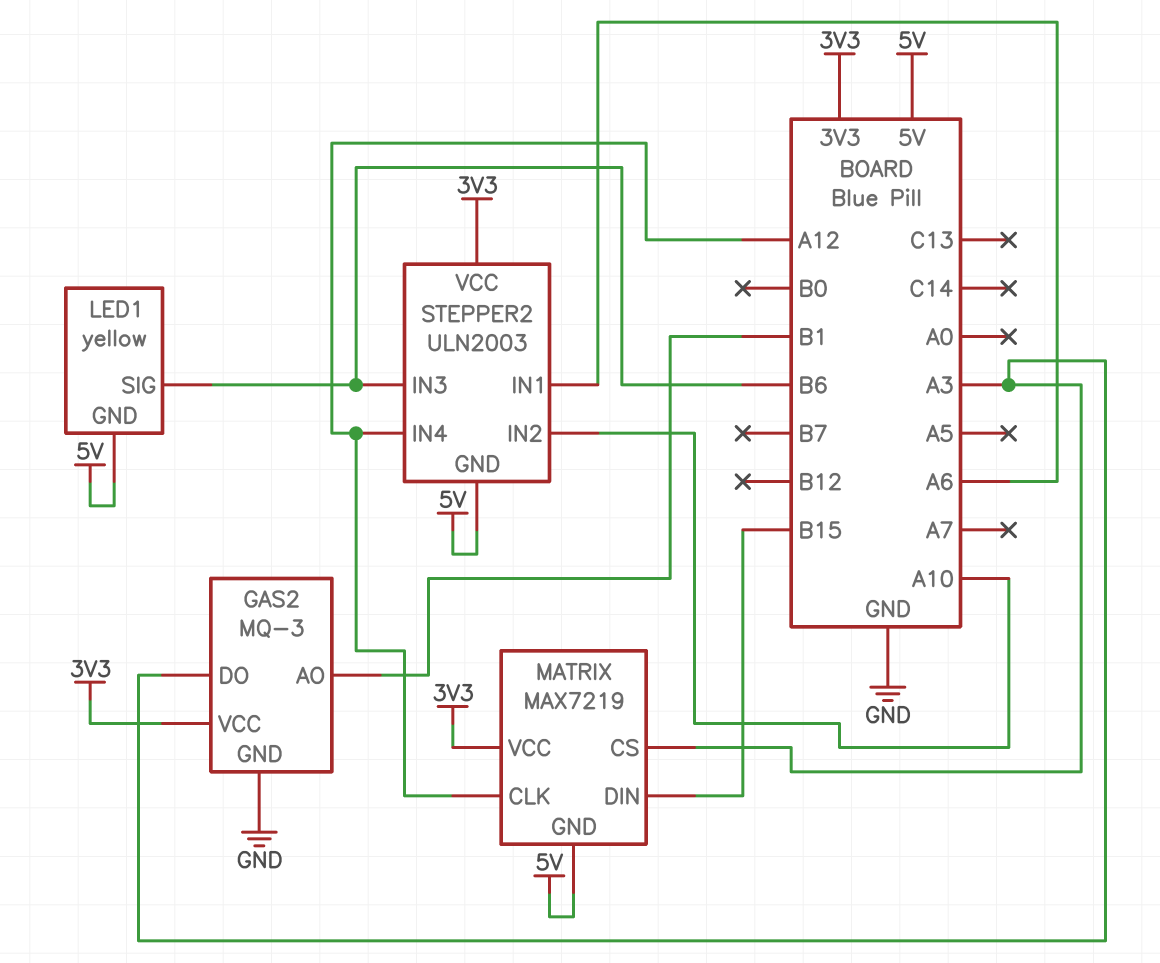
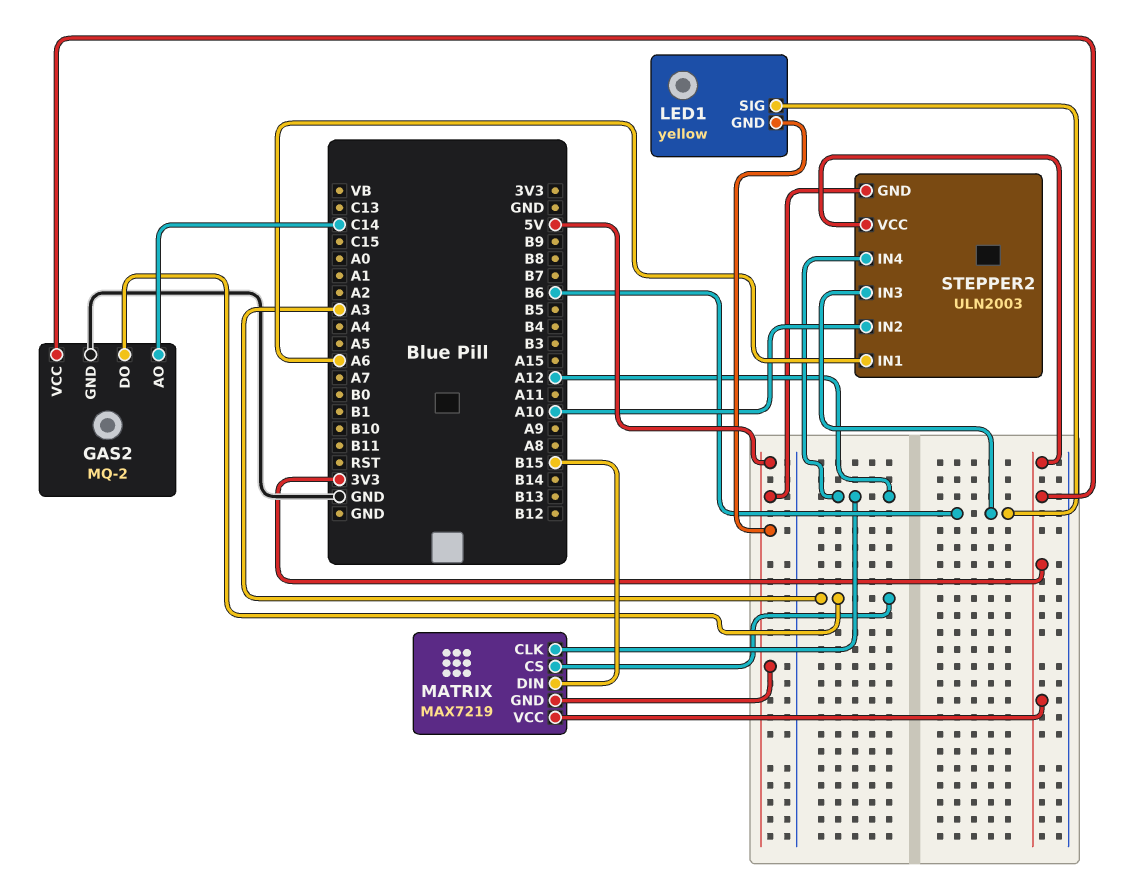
GAS2: MQ-3 -> MQ-2
GAS2 pin AO: B1 -> C14

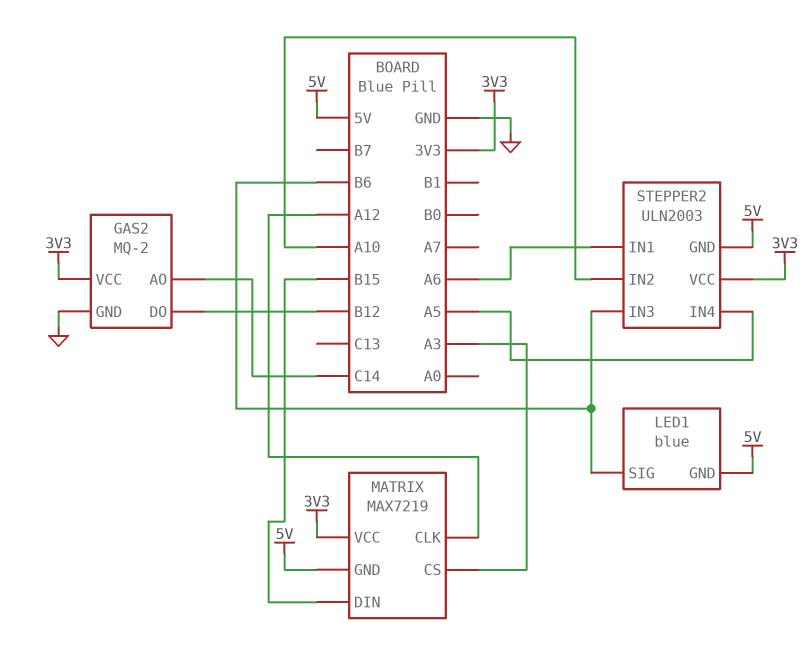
GAS2 pin DO: A3 -> B12
LED1: yellow -> blue
STEPPER2 pin IN4: A12 -> A5

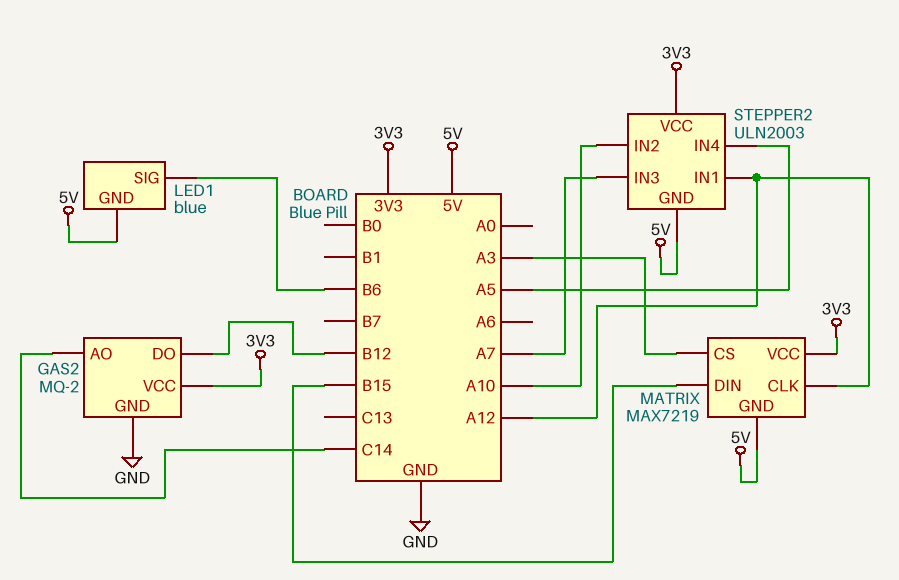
STEPPER2 pin IN1: A6 -> A12
STEPPER2 pin IN3: B6 -> A7

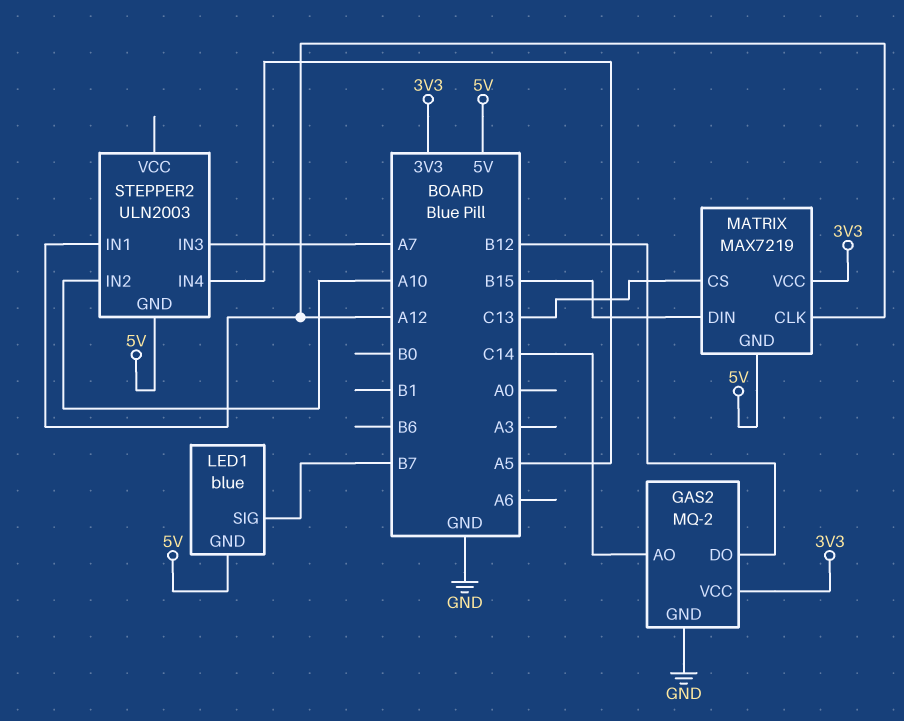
LED1 pin SIG: B6 -> B7
MATRIX pin CS: A3 -> C13
STEPPER2 pin VCC: 3V3 -> none

